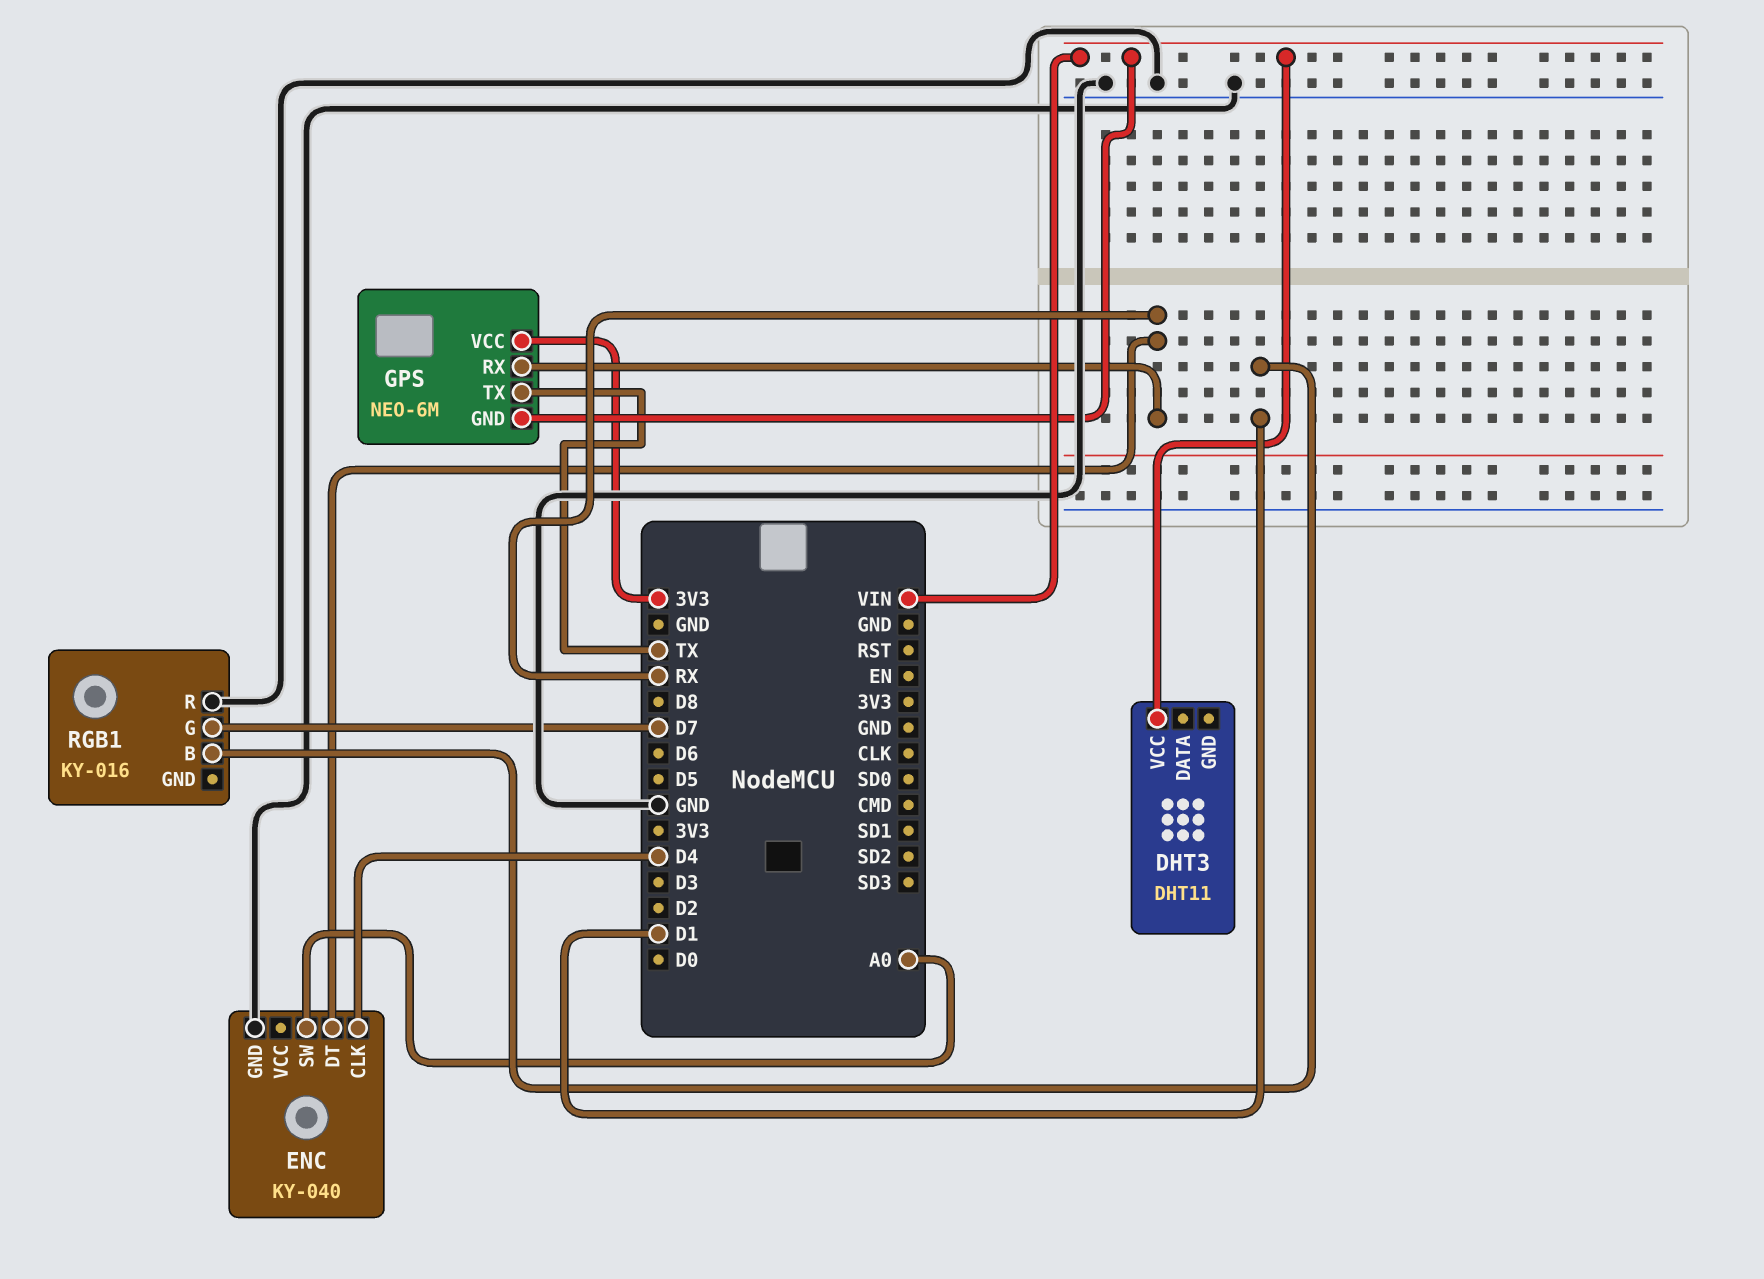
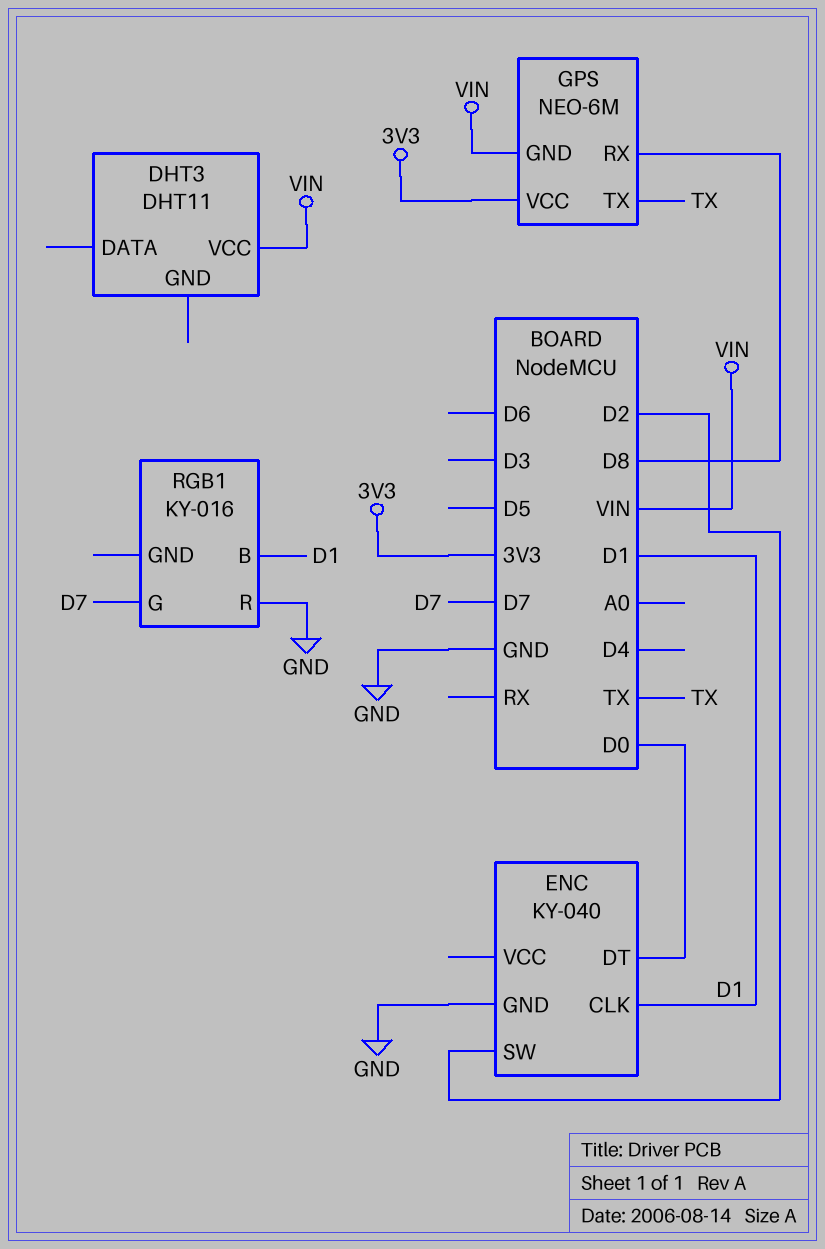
ENC pin CLK: D4 -> D1
ENC pin DT: RX -> D0
ENC pin SW: A0 -> D2
GPS pin RX: RX -> D8

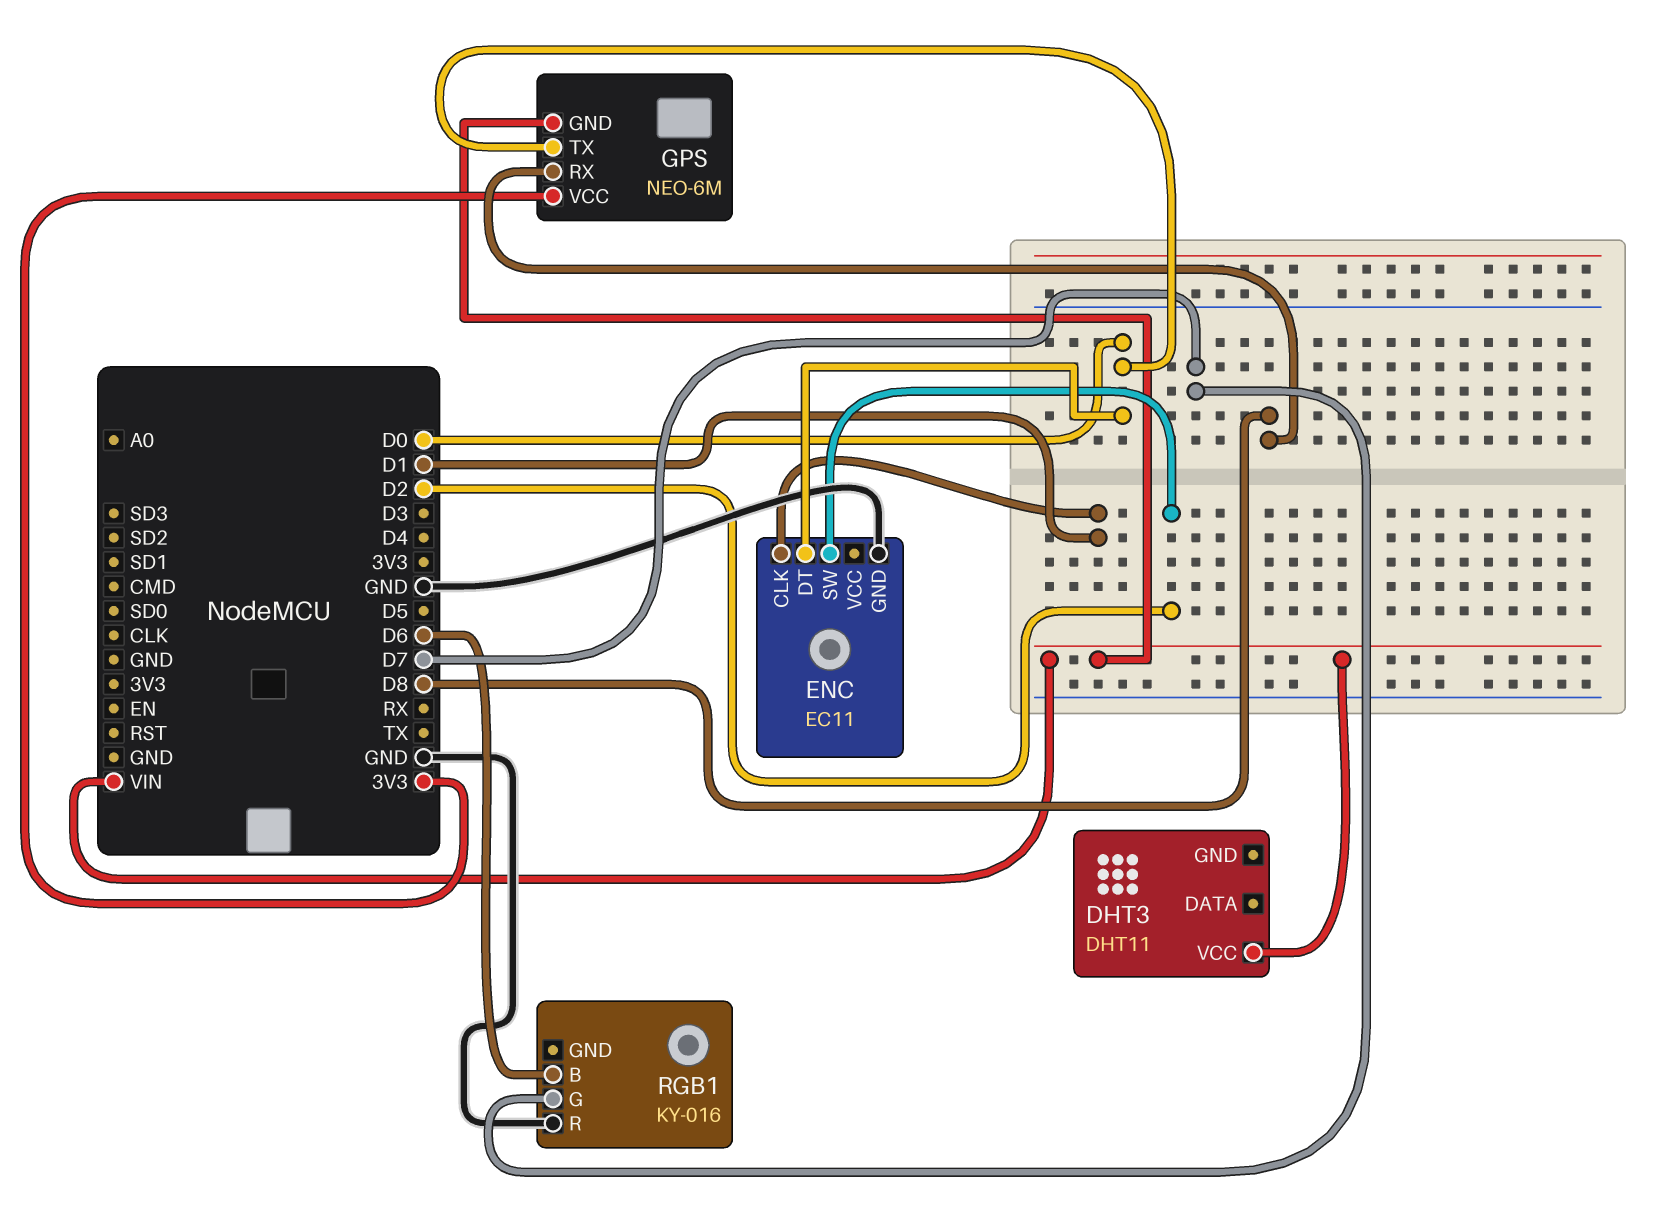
ENC: KY-040 -> EC11
GPS pin TX: TX -> D0
RGB1 pin B: D1 -> D6

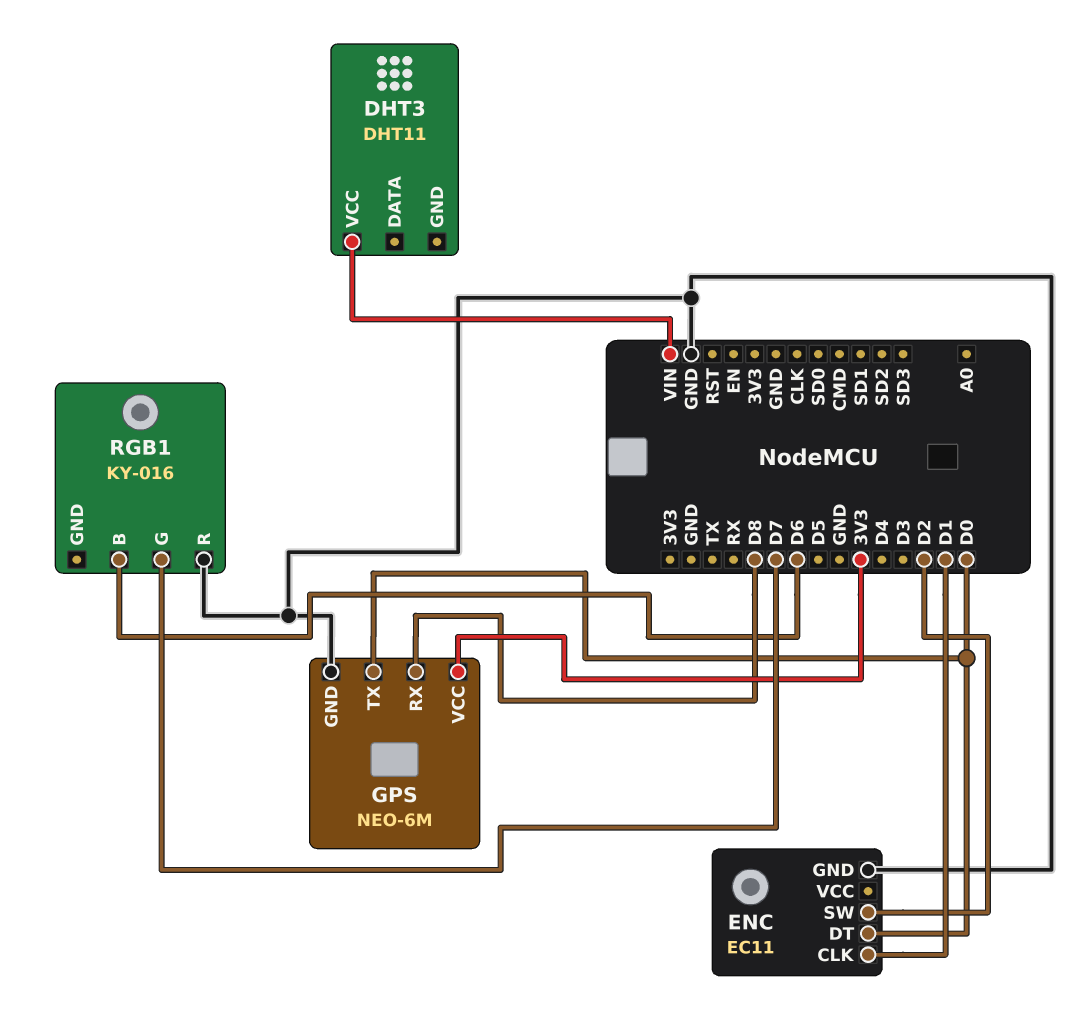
GPS pin GND: VIN -> GND

